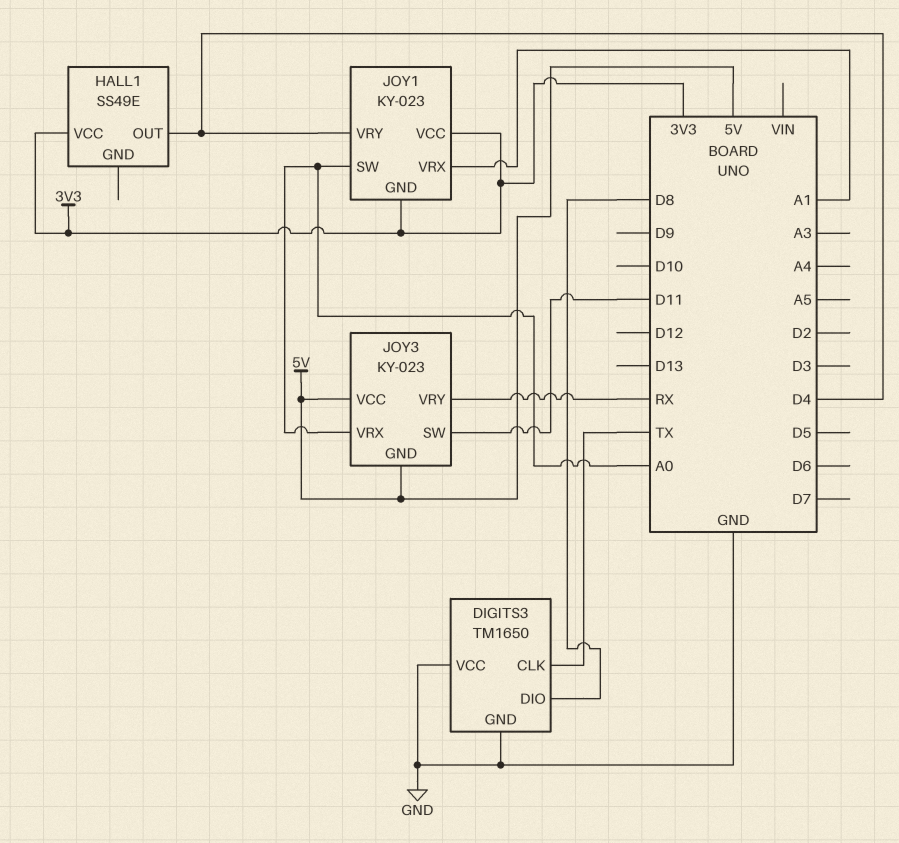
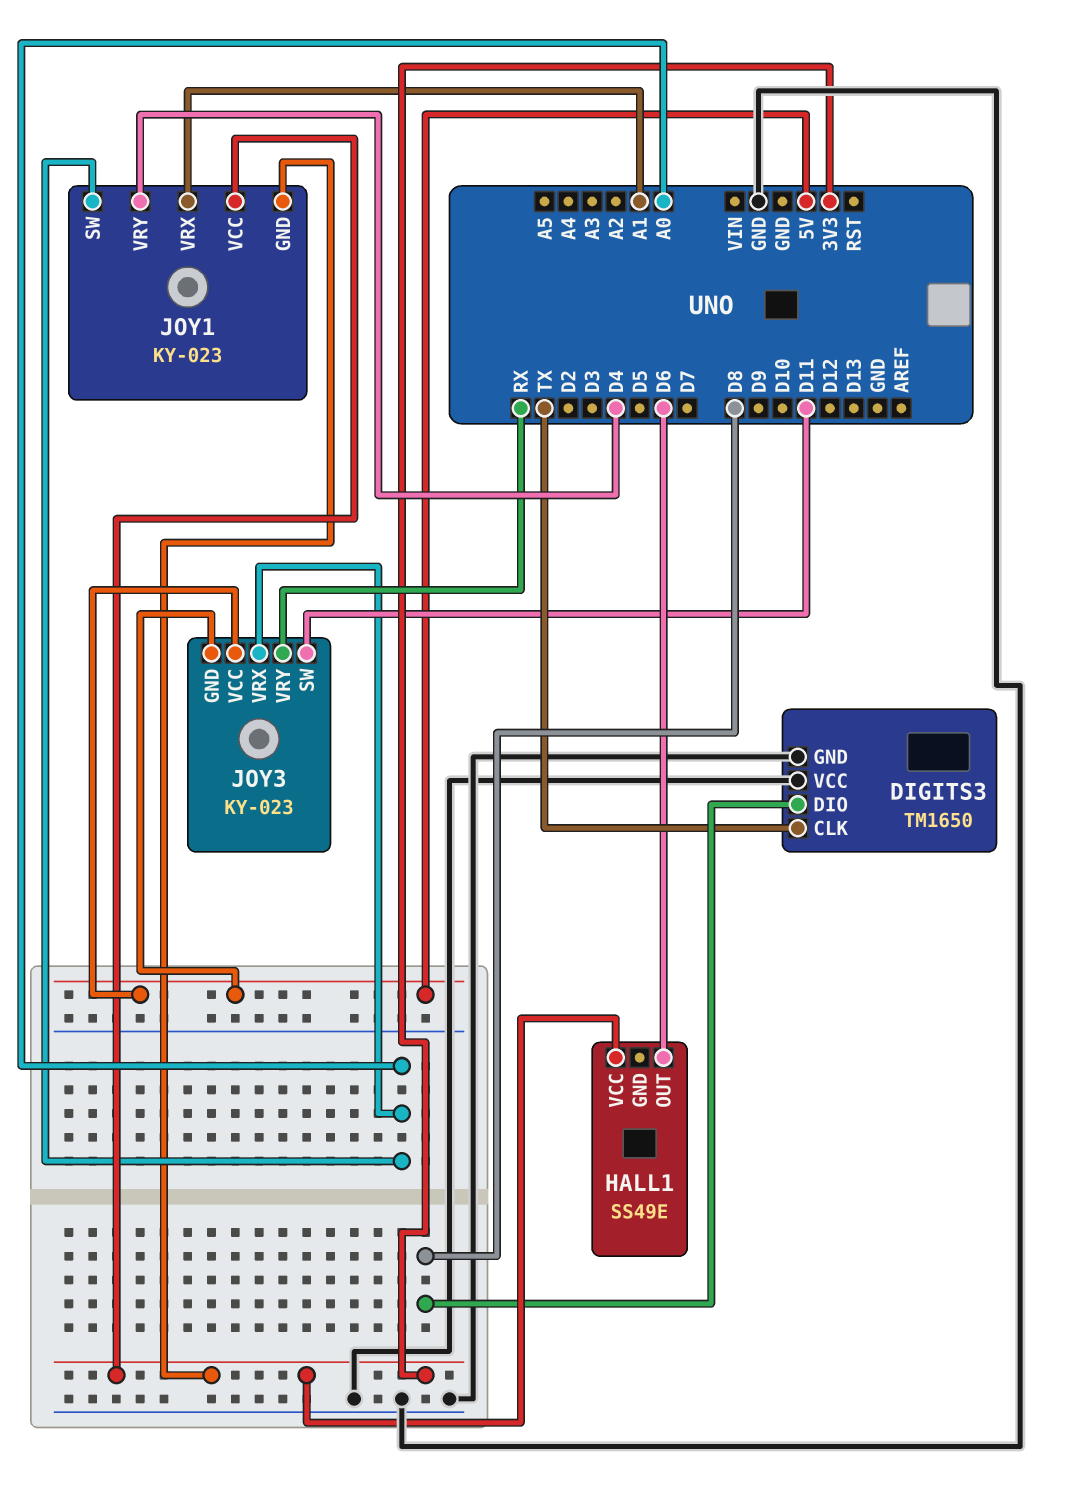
HALL1 pin OUT: D4 -> D6

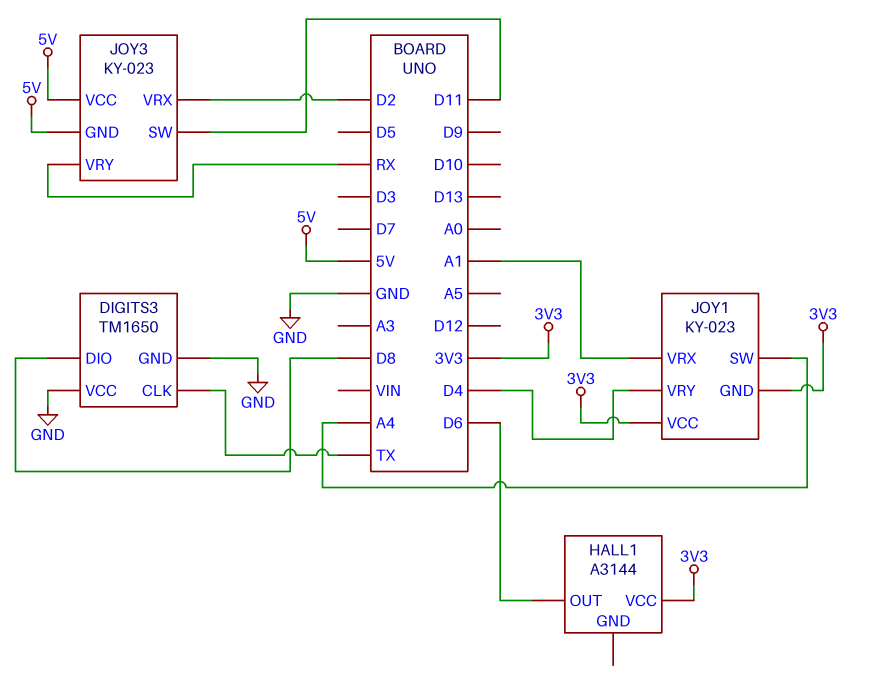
HALL1: SS49E -> A3144
JOY1 pin SW: A0 -> A4
JOY3 pin VRX: A0 -> D2

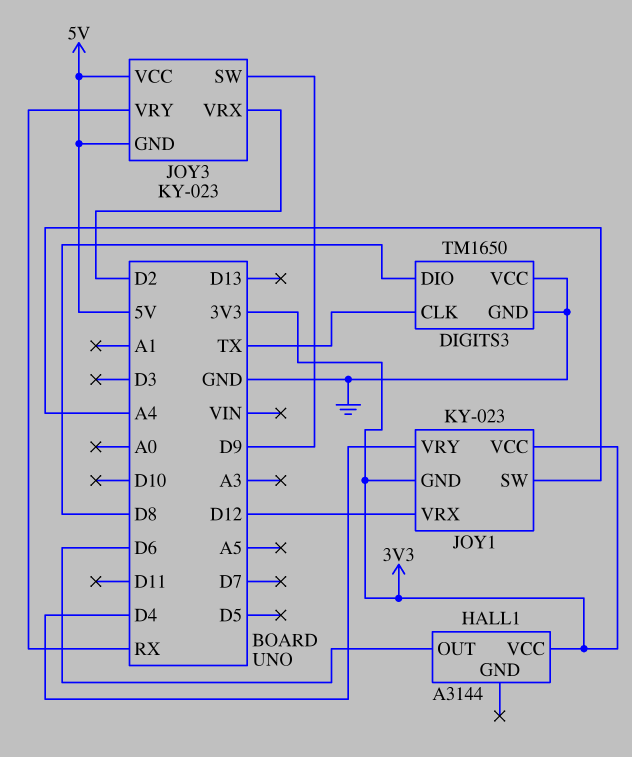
JOY1 pin VRX: A1 -> D12
JOY3 pin SW: D11 -> D9

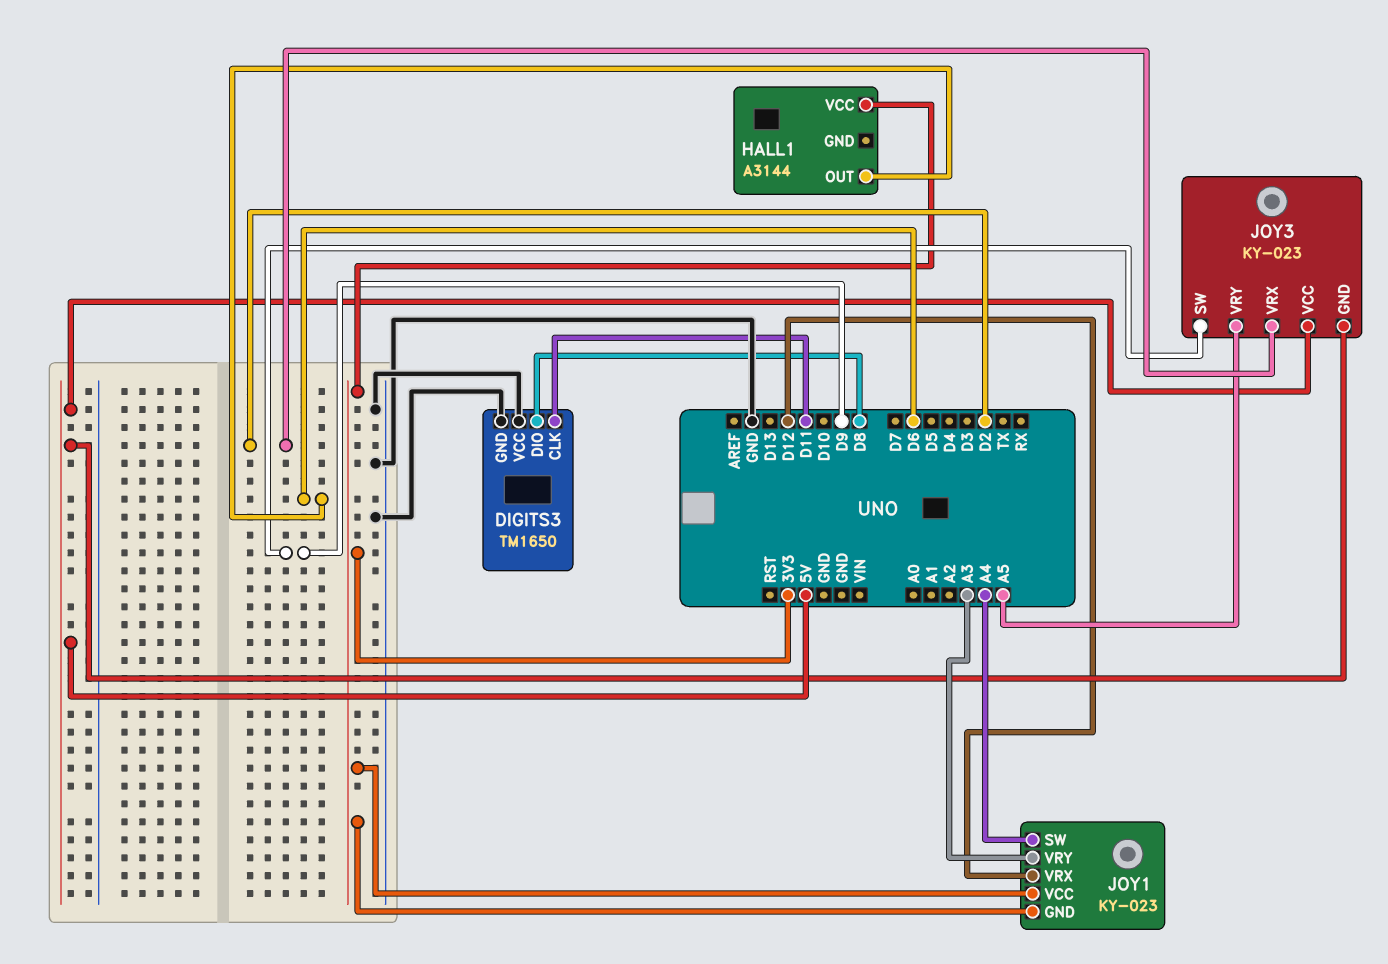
DIGITS3 pin CLK: TX -> D11
JOY1 pin VRY: D4 -> A3
JOY3 pin VRY: RX -> A5

